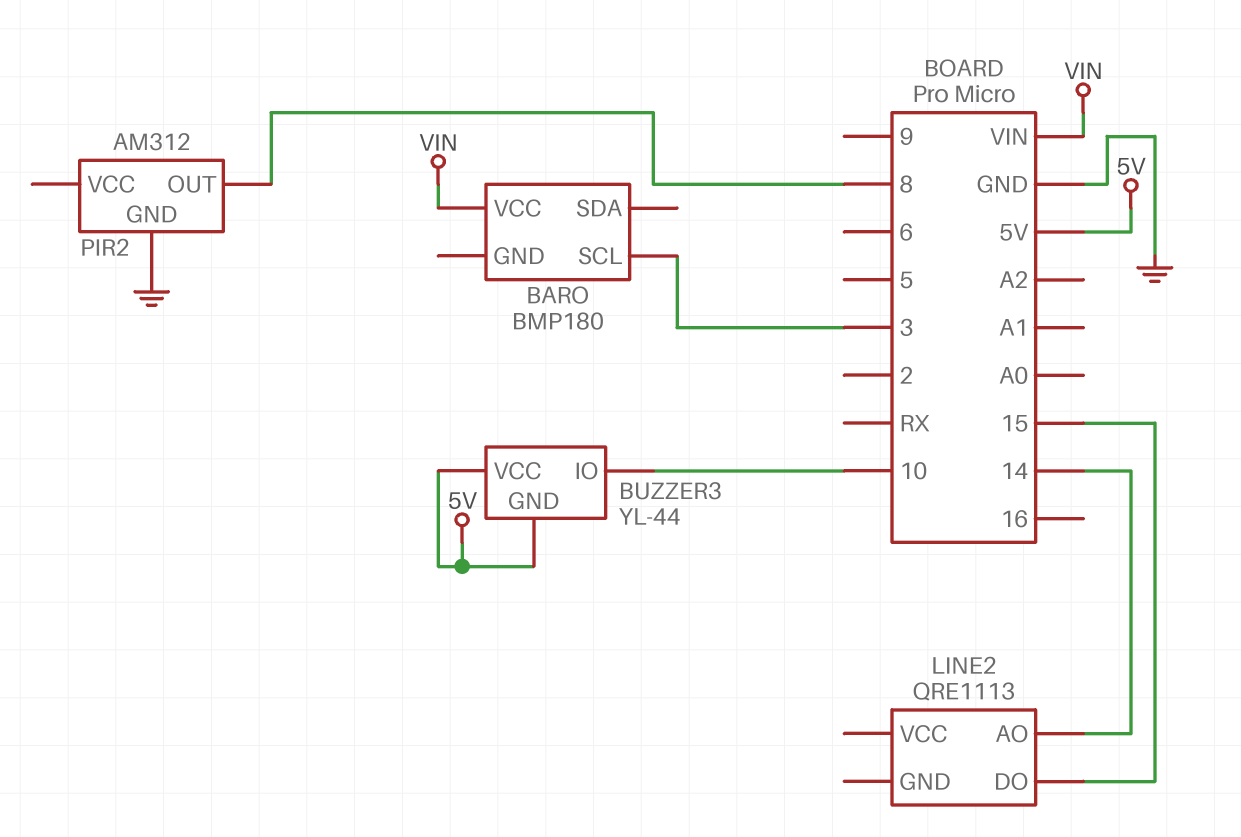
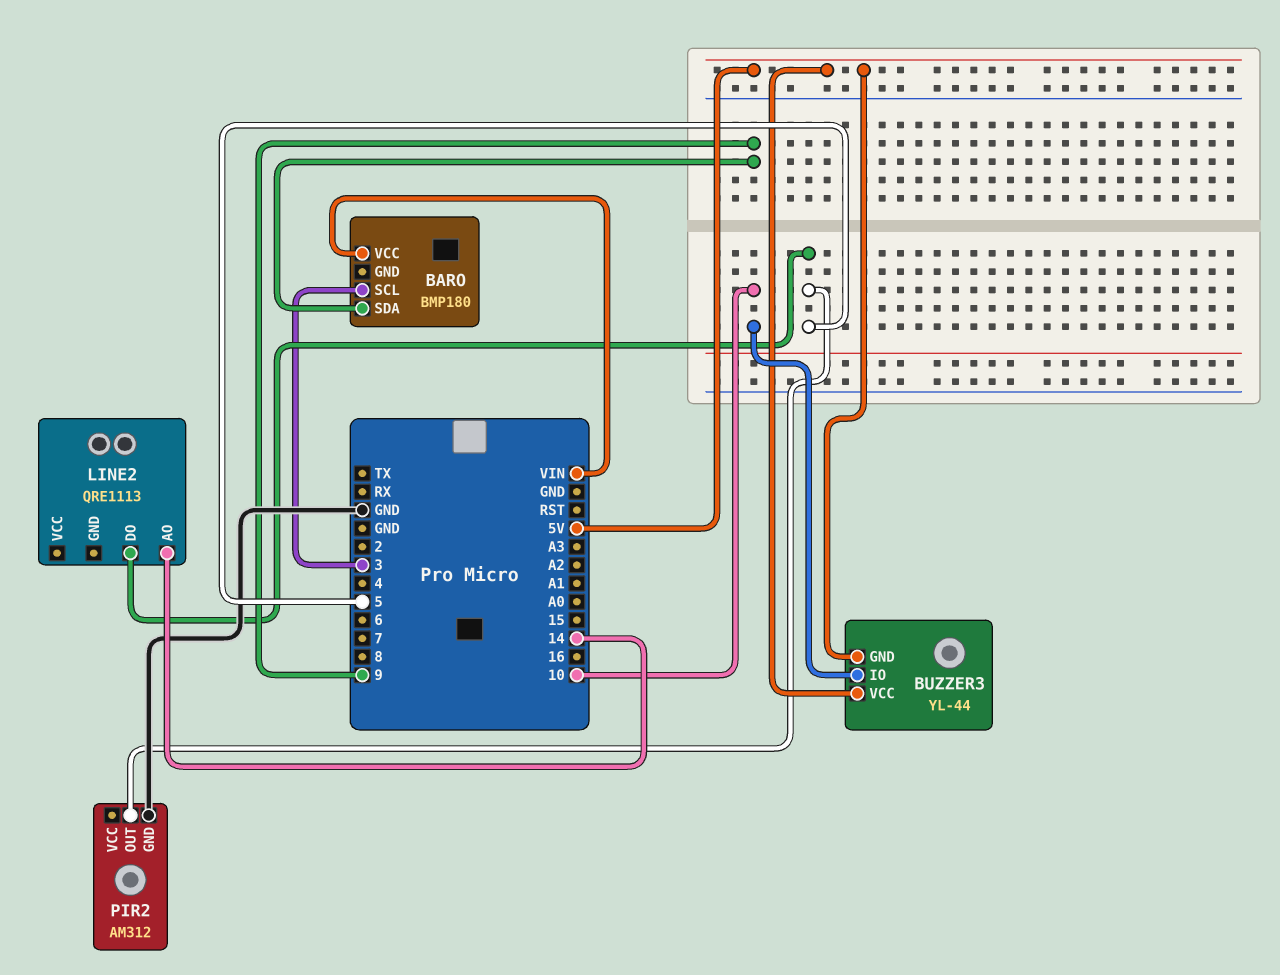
BARO pin SDA: none -> 9
LINE2 pin DO: 15 -> 5
PIR2 pin OUT: 8 -> 5

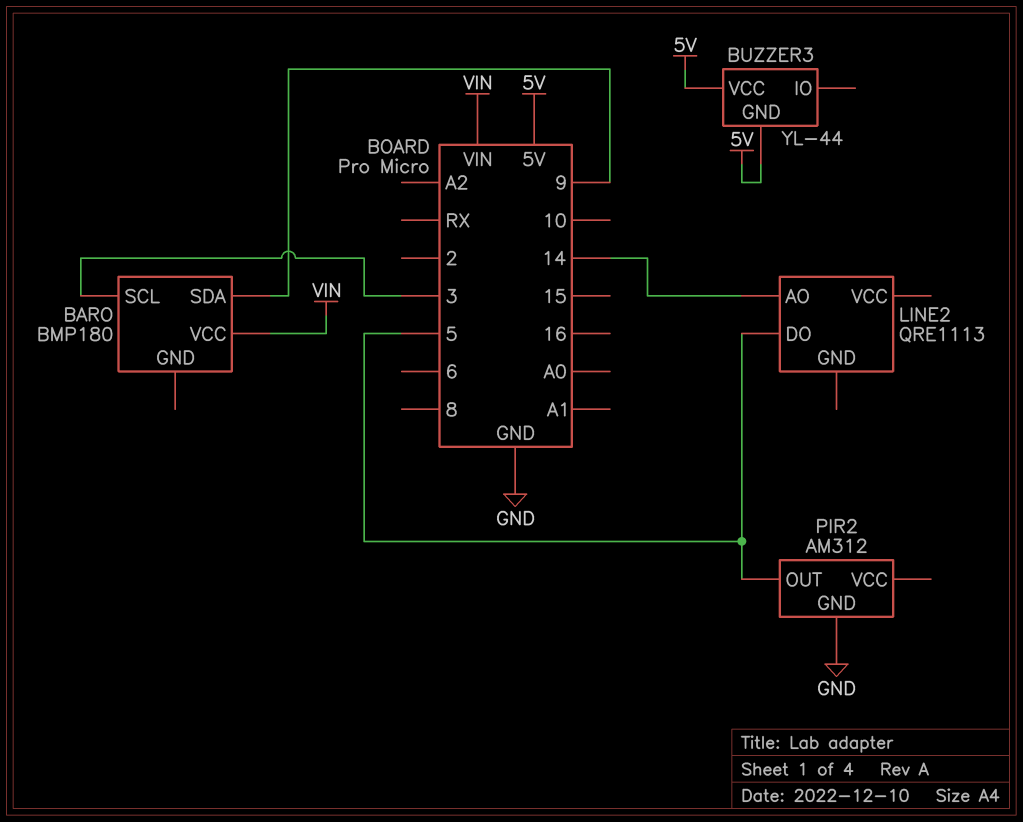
BUZZER3 pin IO: 10 -> none

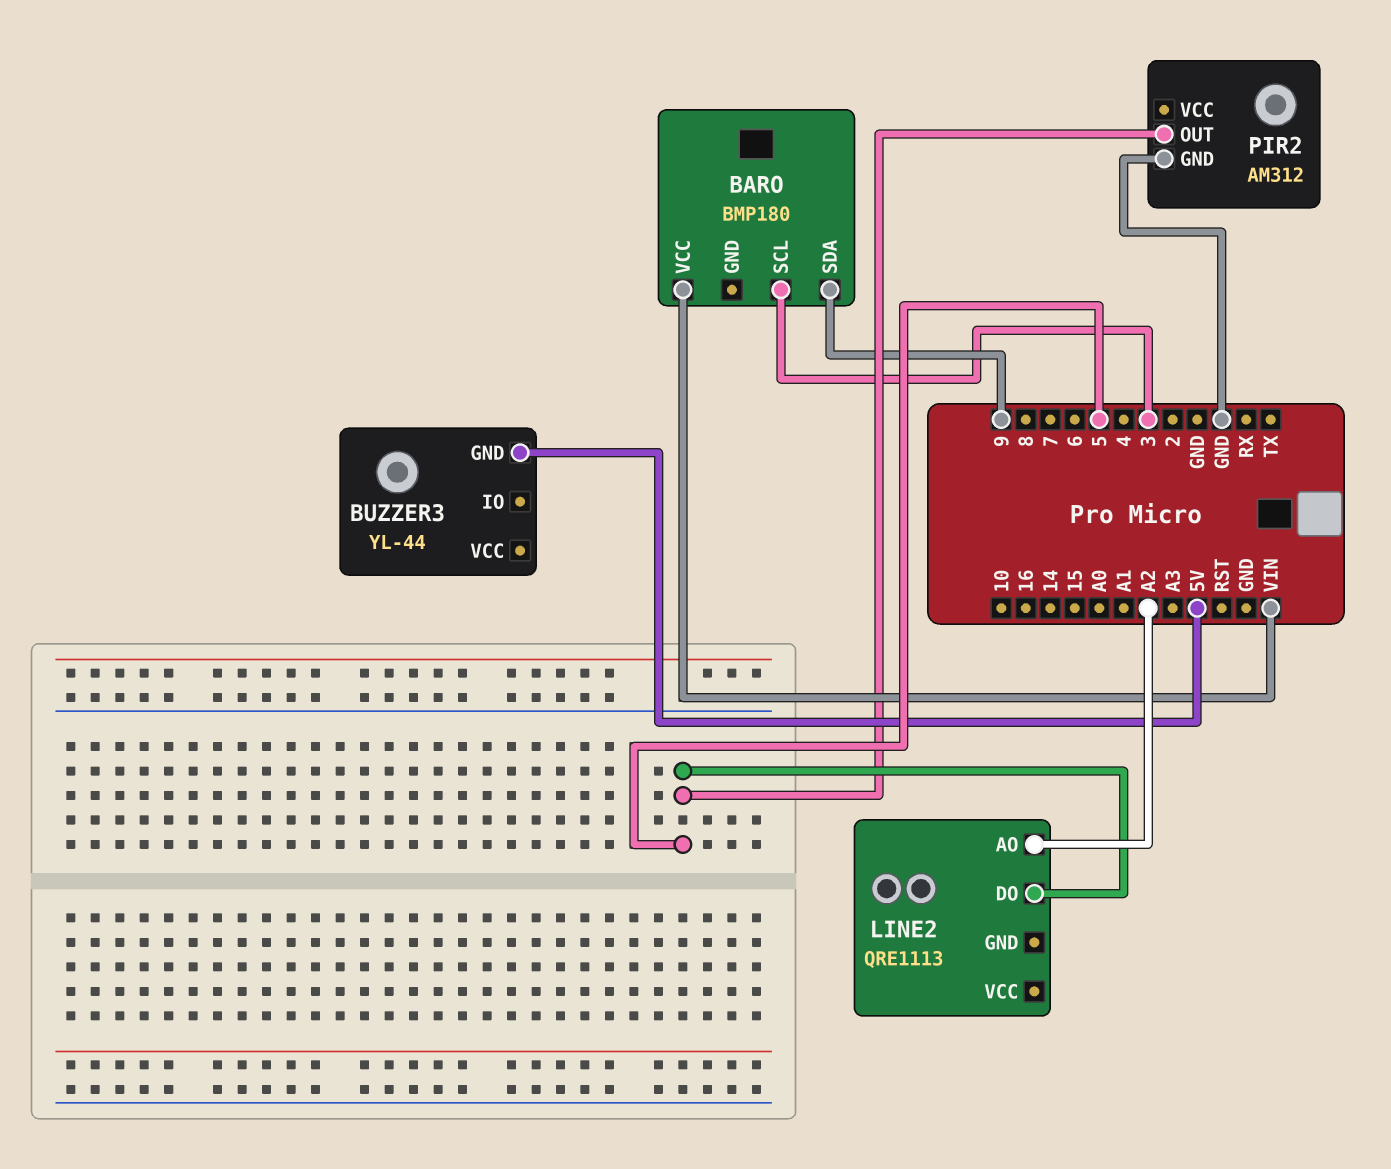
BUZZER3 pin VCC: 5V -> none
LINE2 pin AO: 14 -> A2

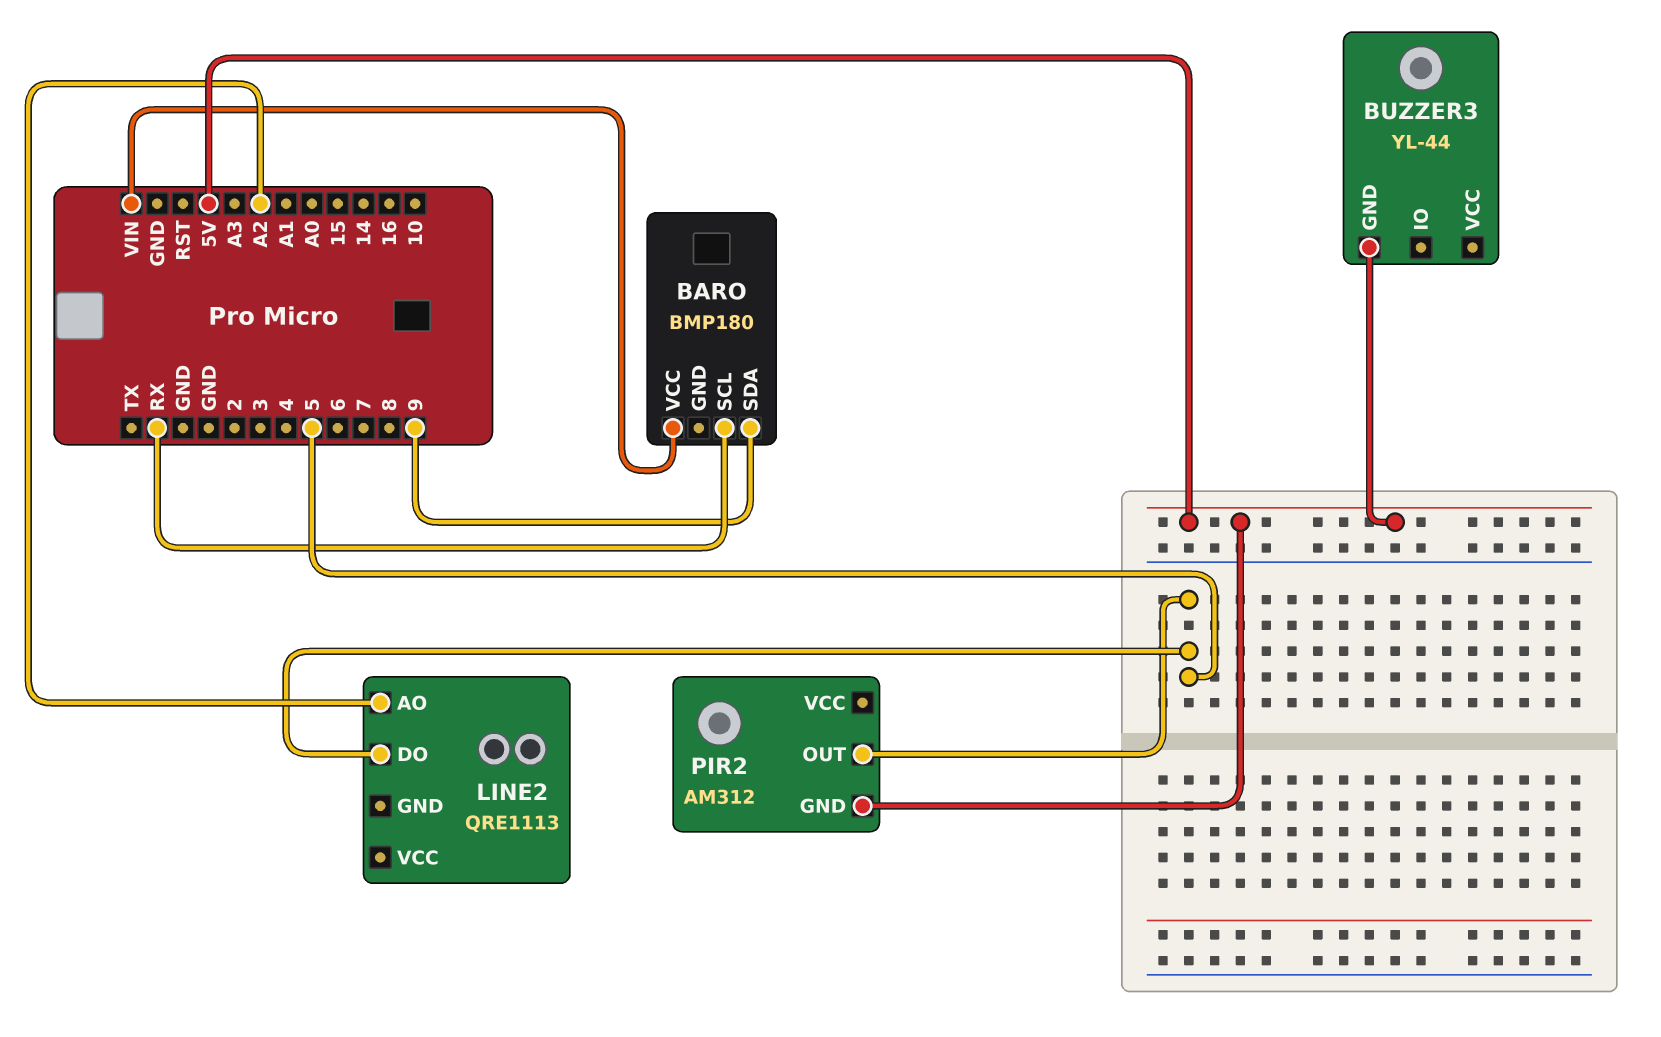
BARO pin SCL: 3 -> RX
PIR2 pin GND: GND -> 5V

